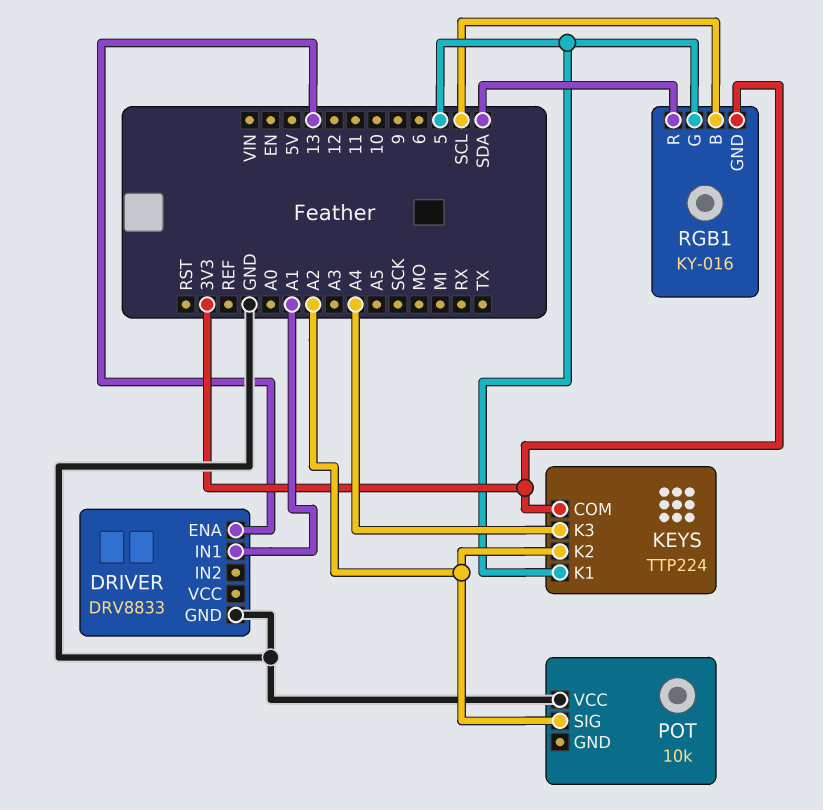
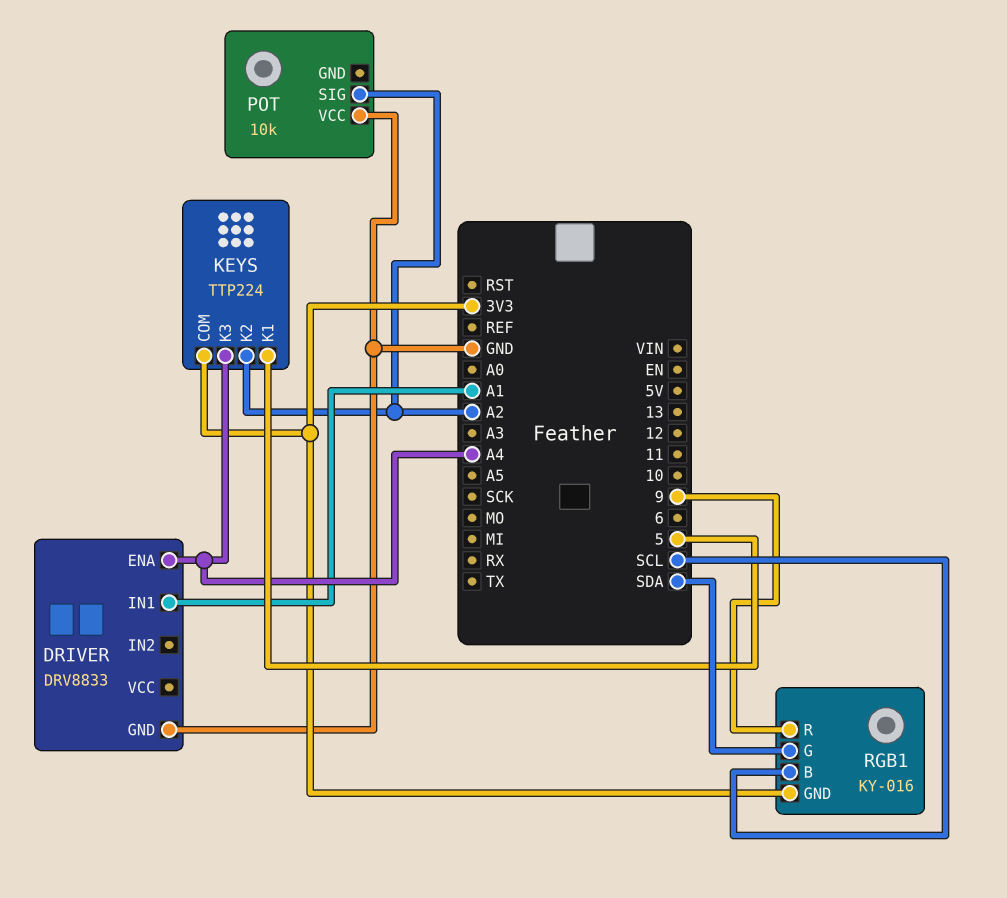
DRIVER pin ENA: 13 -> A4
RGB1 pin G: 5 -> SDA
RGB1 pin R: SDA -> 9

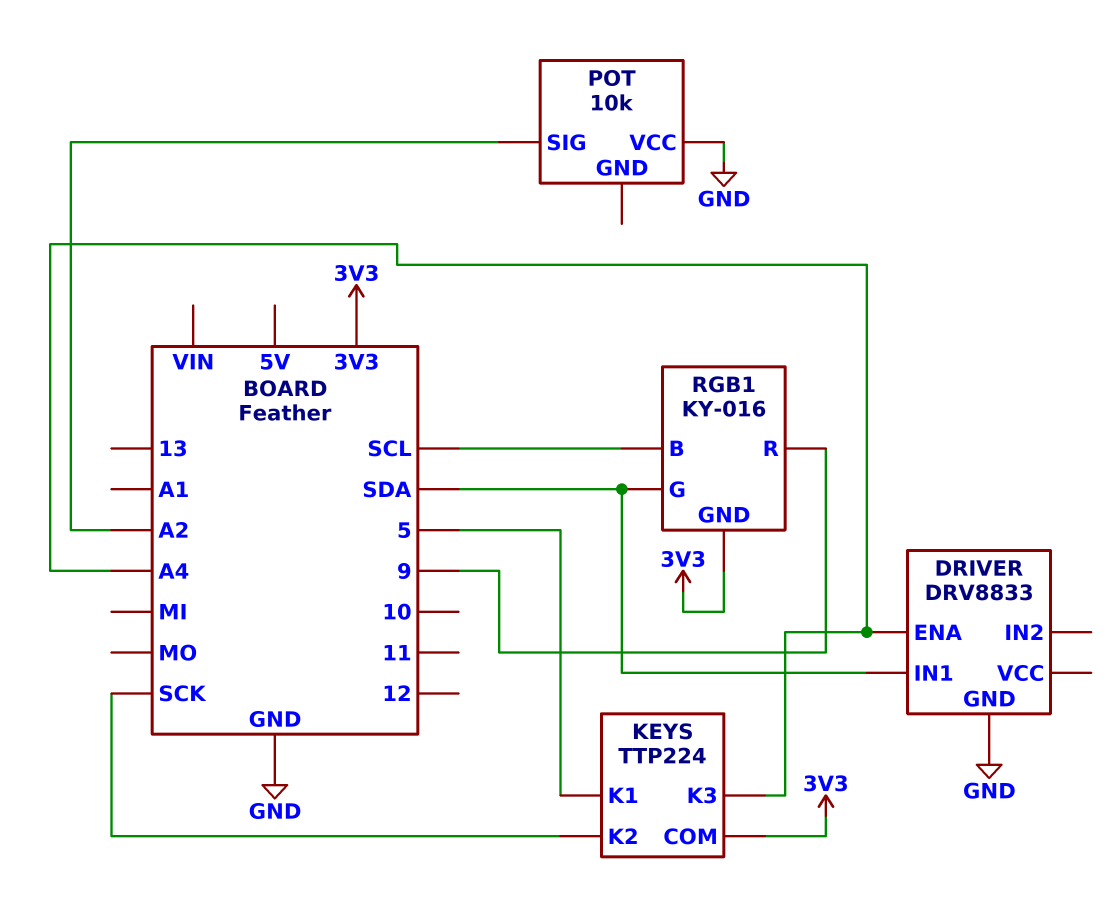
DRIVER pin IN1: A1 -> SDA
KEYS pin K2: A2 -> SCK

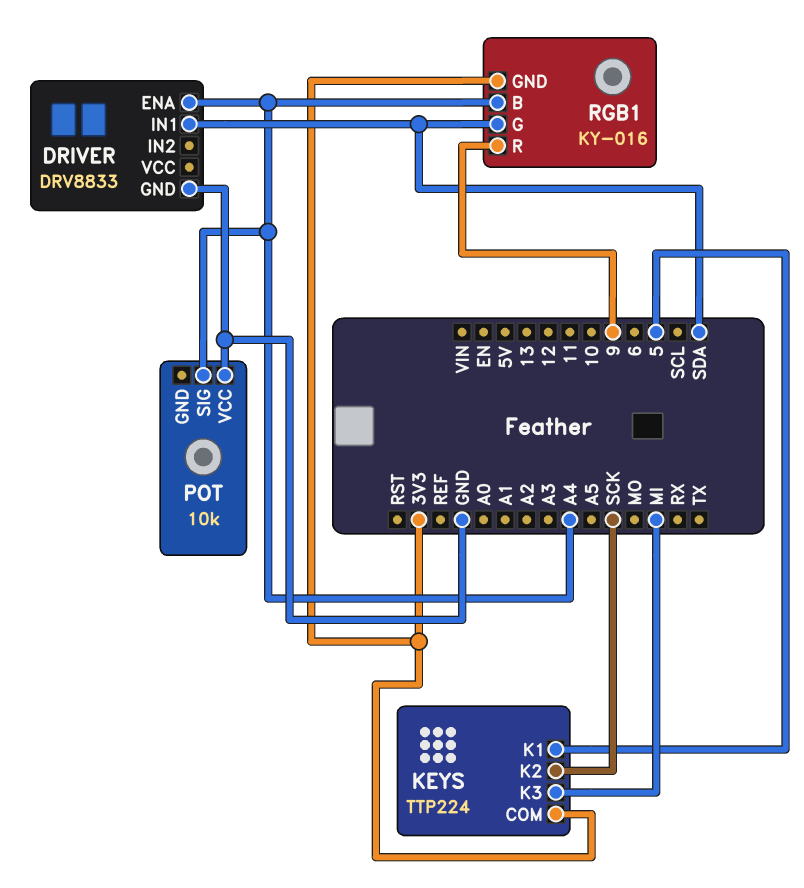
KEYS pin K3: A4 -> MI
POT pin SIG: A2 -> A4
RGB1 pin B: SCL -> A4

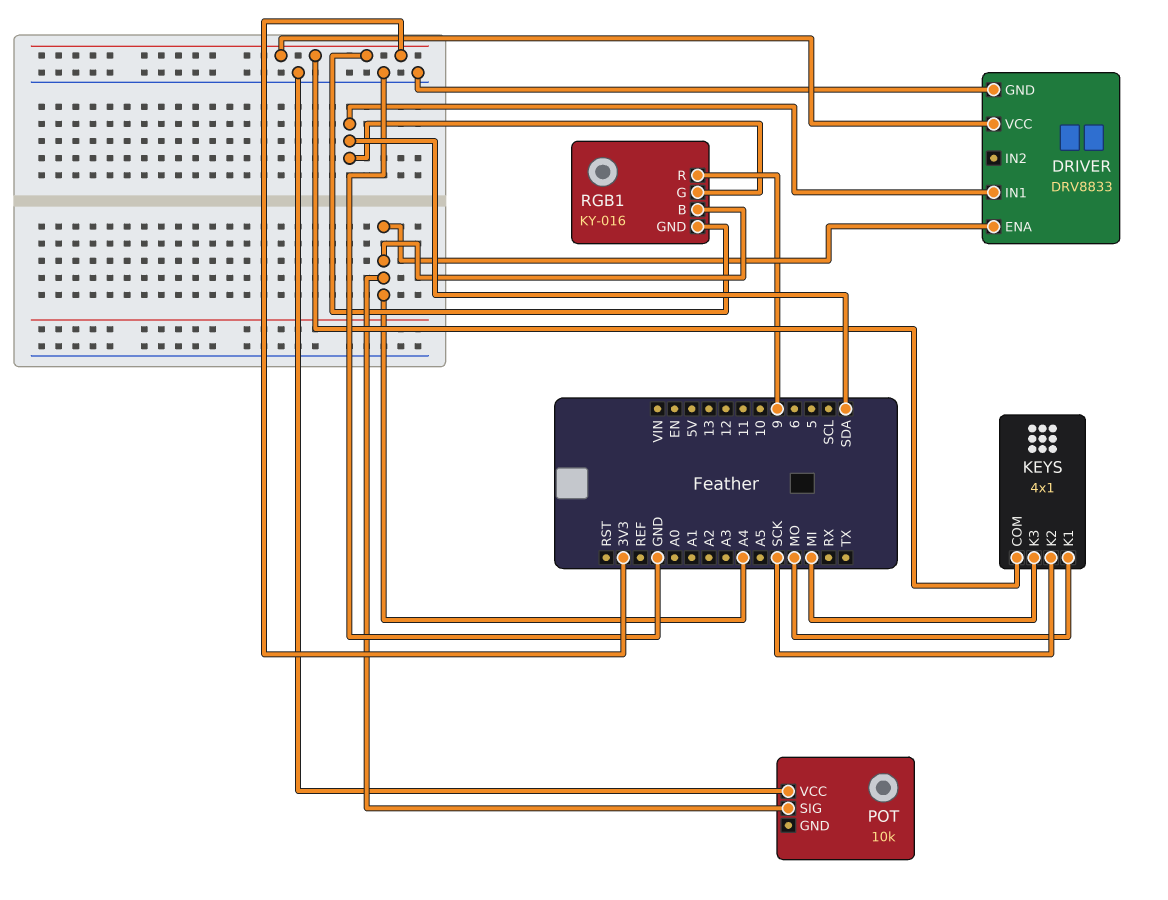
DRIVER pin VCC: none -> 3V3
KEYS: TTP224 -> 4x1
KEYS pin K1: 5 -> MO

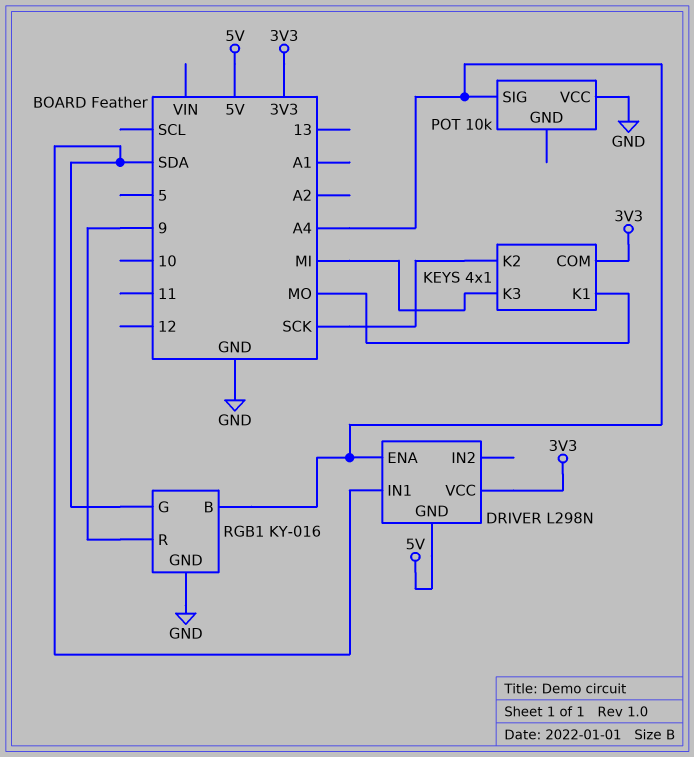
DRIVER: DRV8833 -> L298N
DRIVER pin GND: GND -> 5V
RGB1 pin GND: 3V3 -> GND

